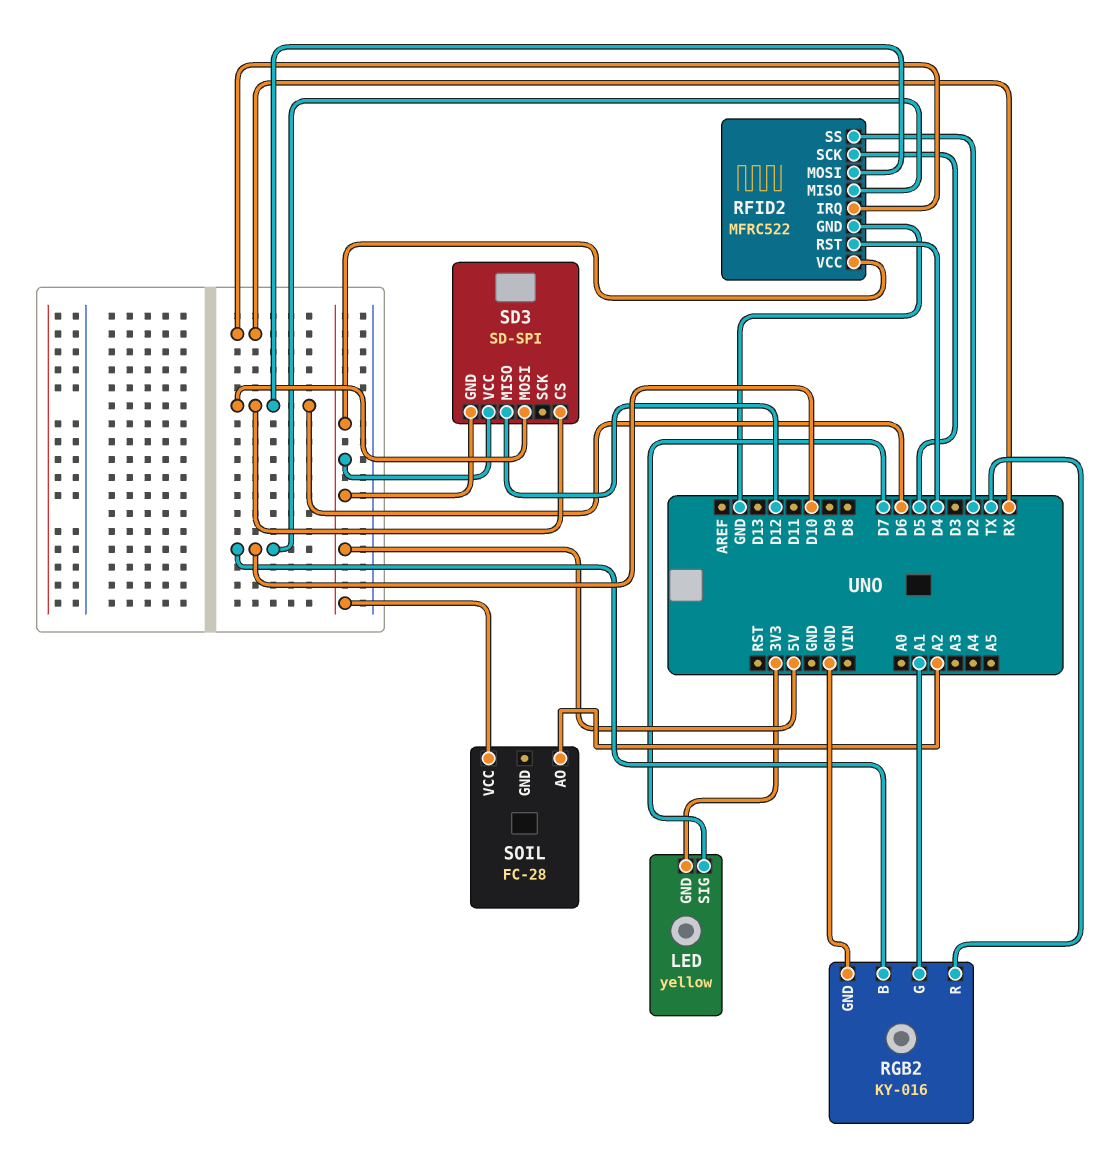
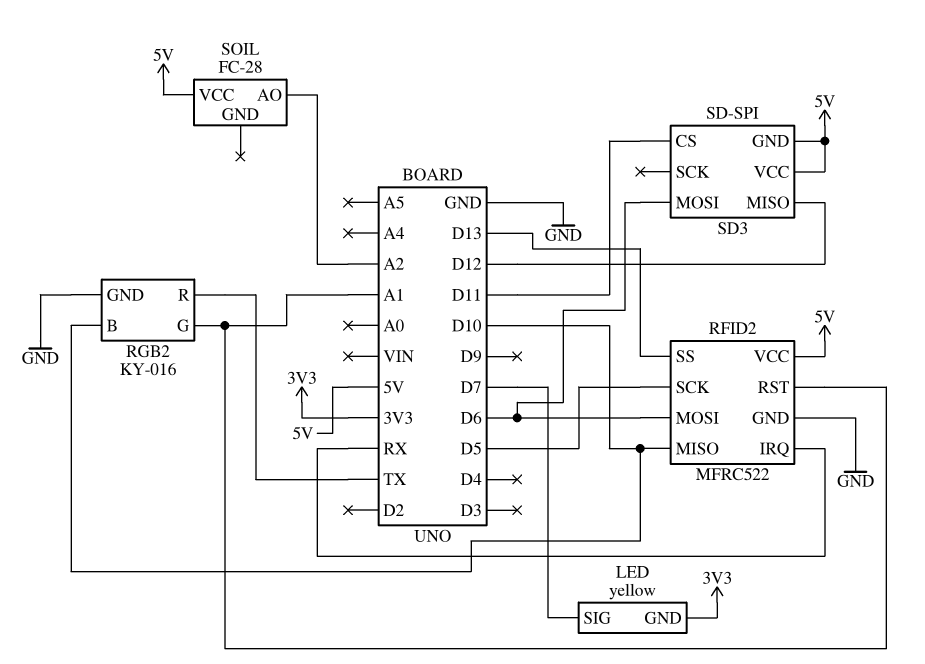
RFID2 pin RST: D4 -> A1
RFID2 pin SS: D2 -> D13
SD3 pin CS: D6 -> D11

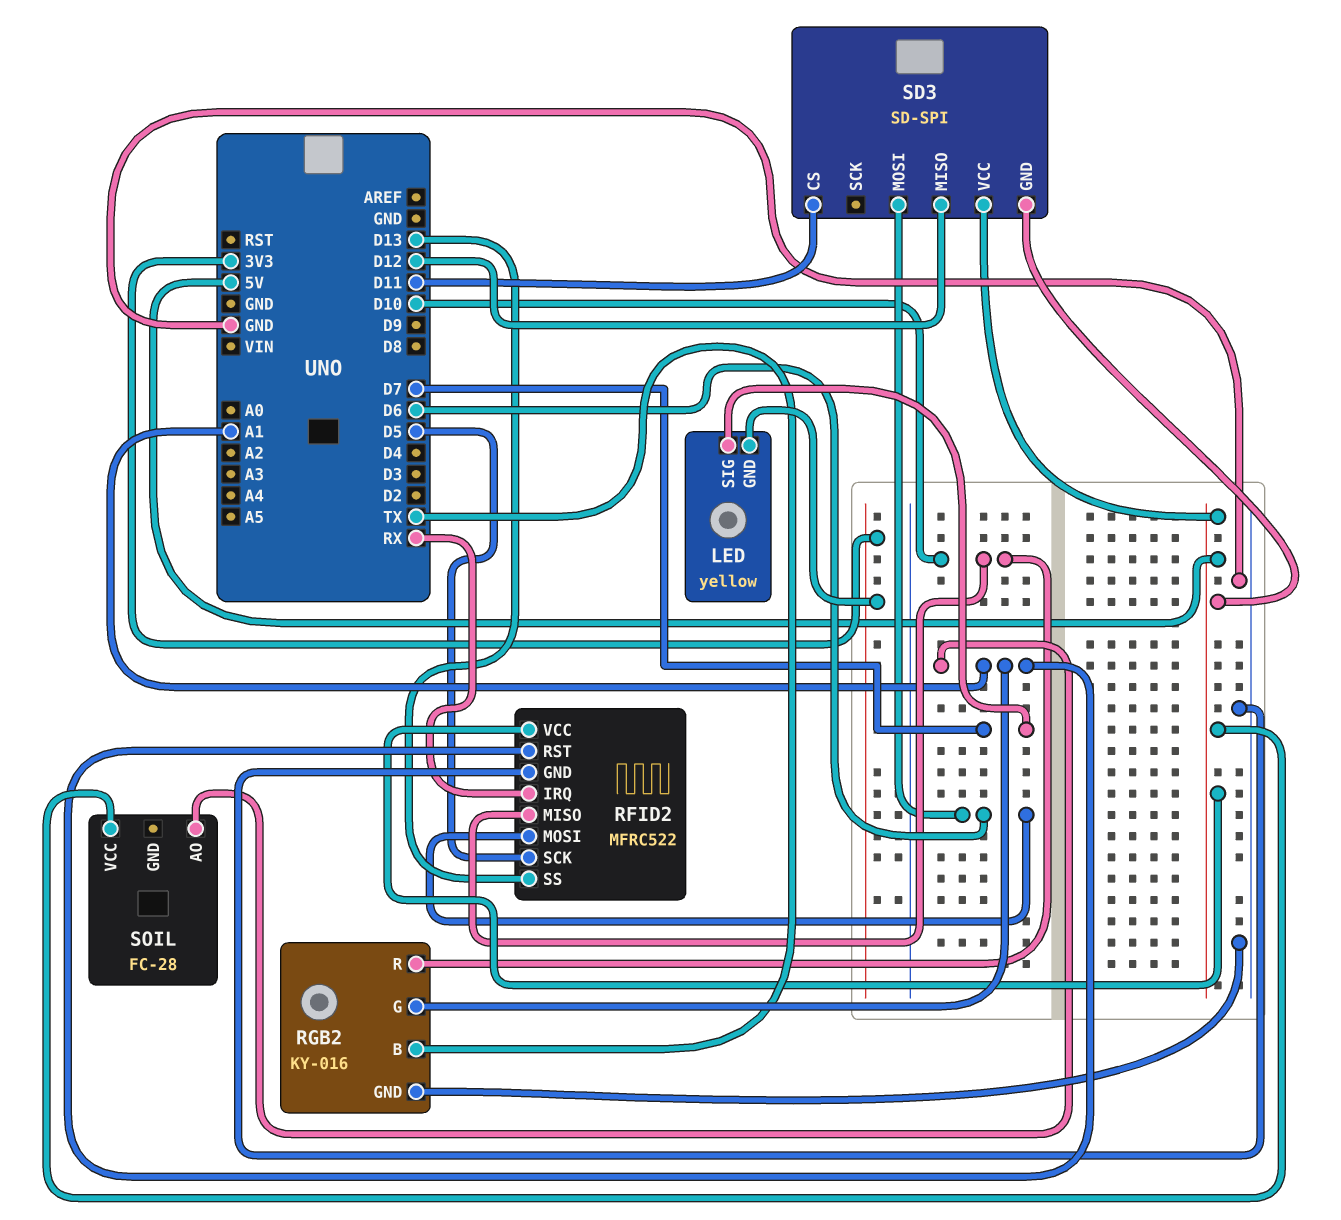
RGB2 pin B: D10 -> TX
RGB2 pin R: TX -> D10
SOIL pin AO: A2 -> A1

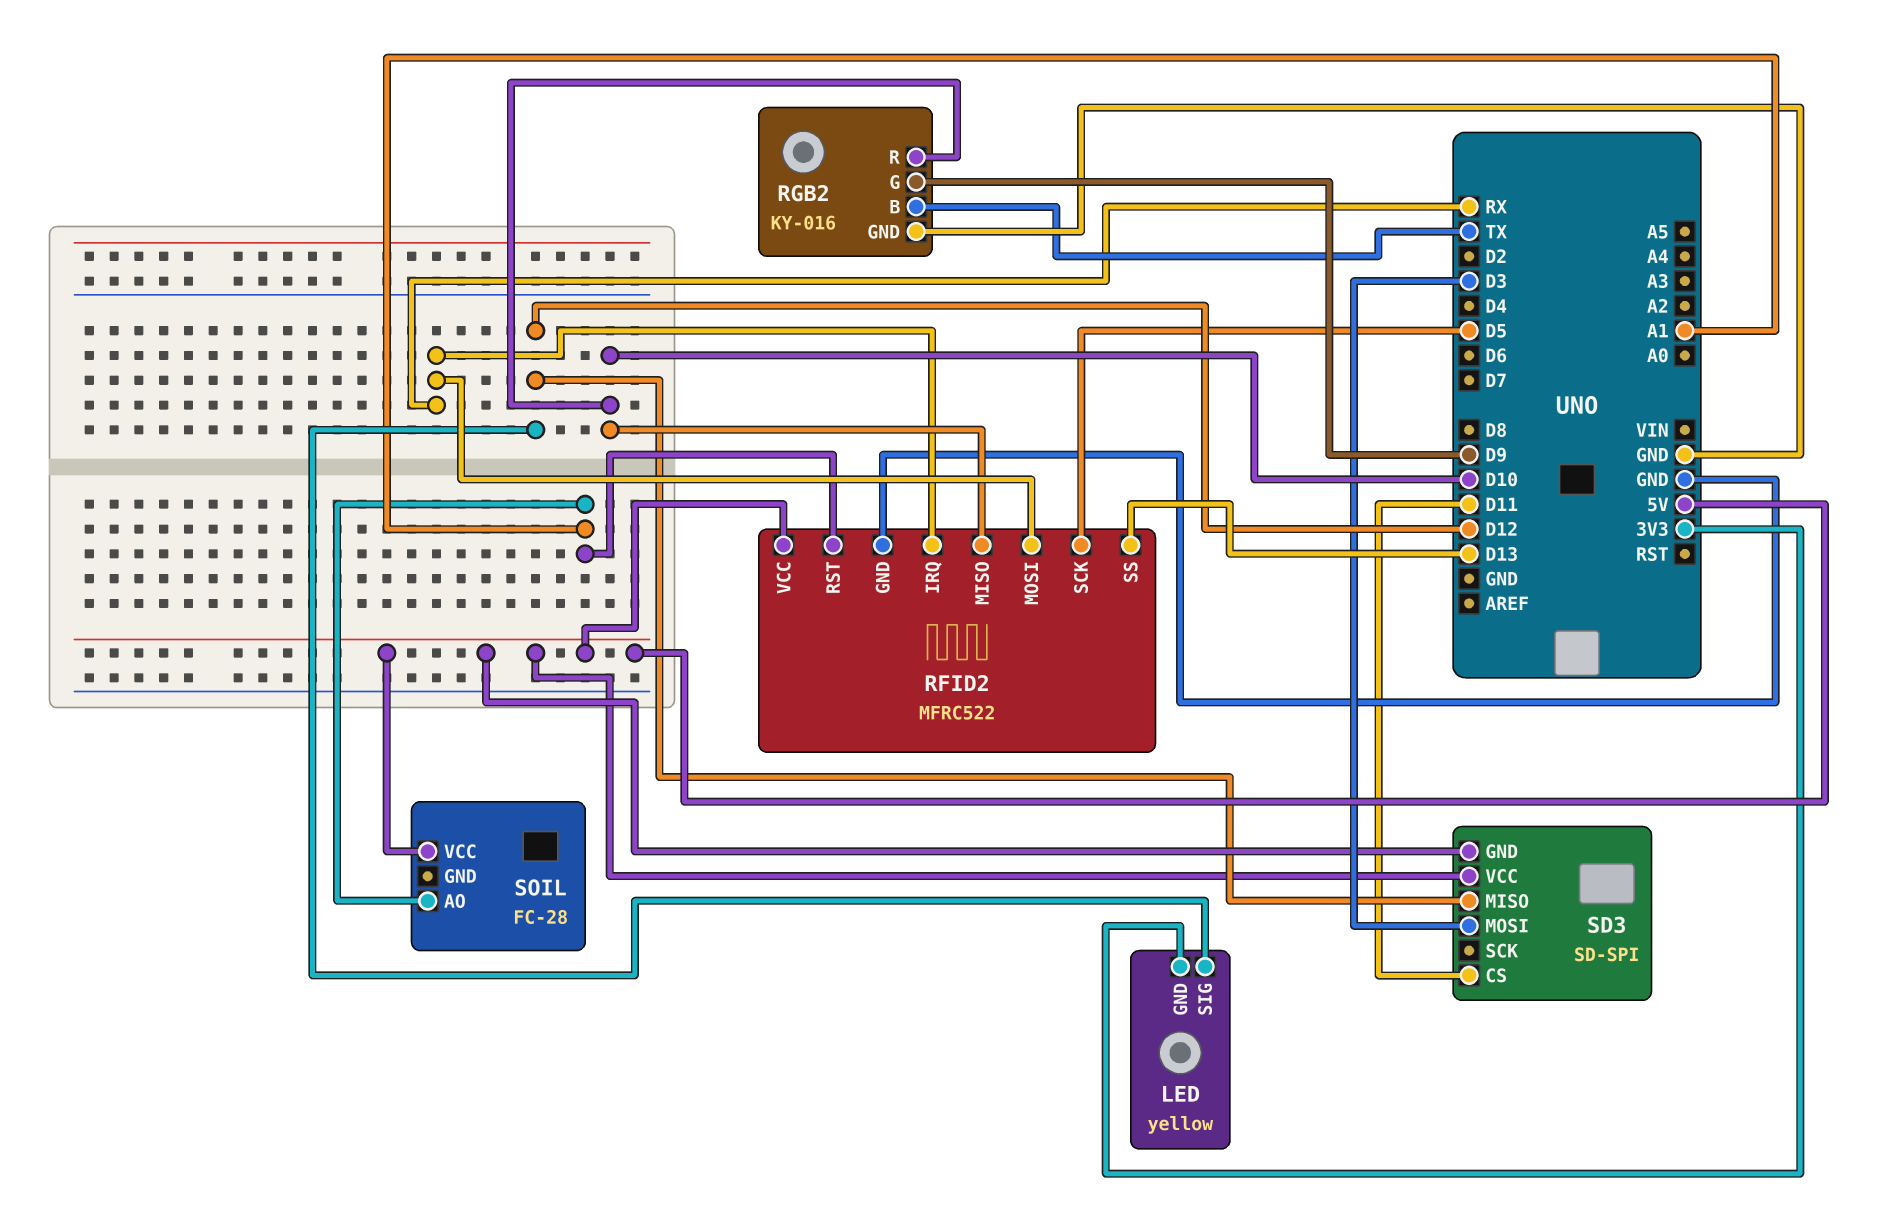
LED pin SIG: D7 -> D12
RFID2 pin MOSI: D6 -> RX
RGB2 pin G: A1 -> D9
SD3 pin MOSI: D6 -> D3

